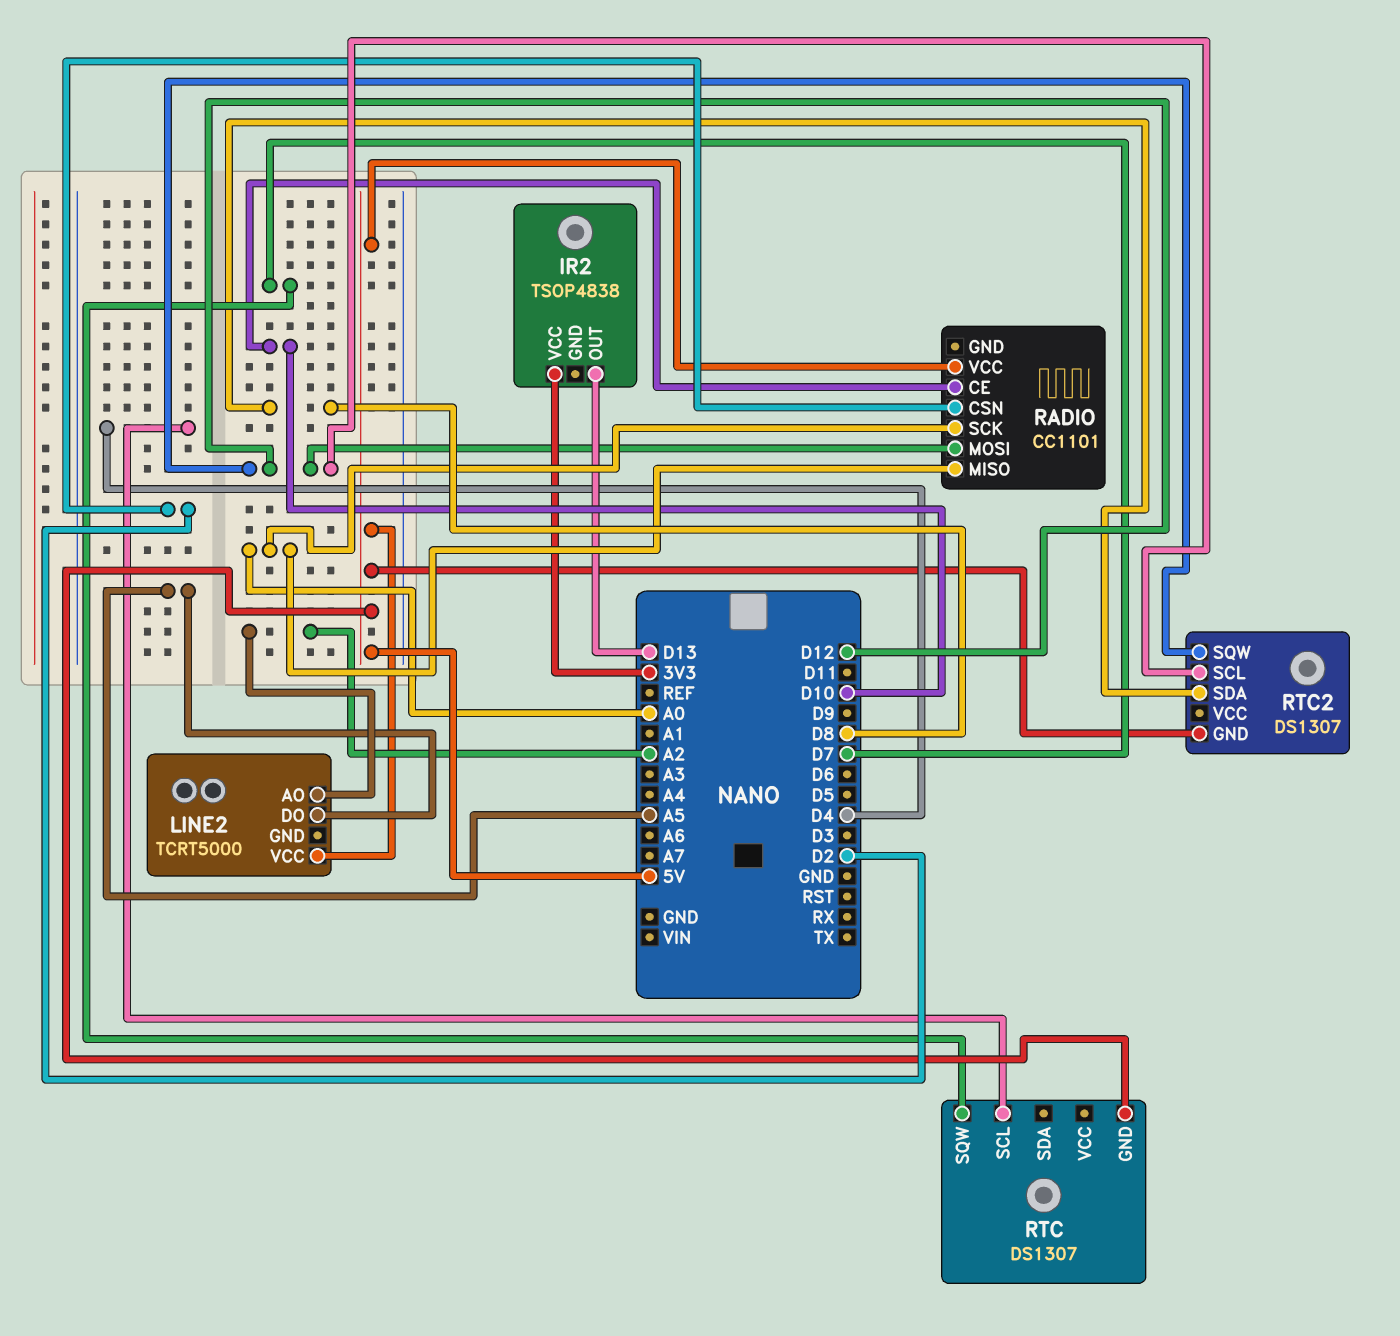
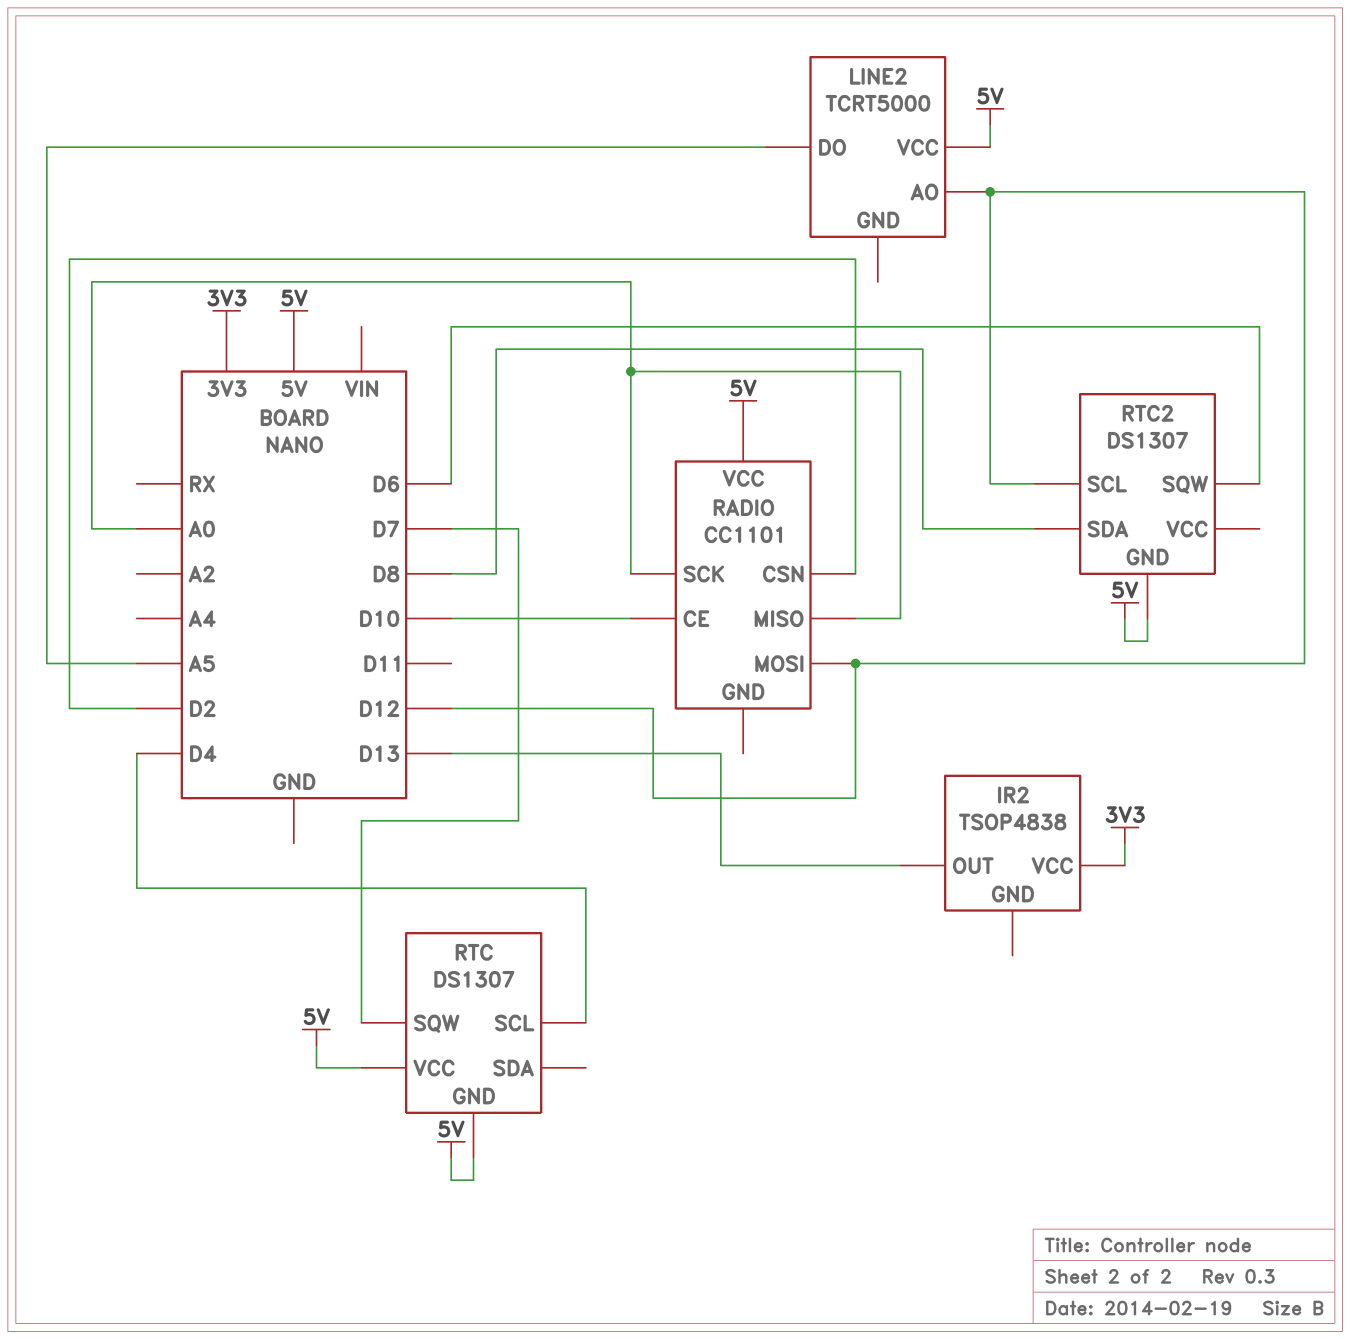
LINE2 pin AO: A2 -> D12
RTC pin VCC: none -> 5V
RTC2 pin SQW: D12 -> D6

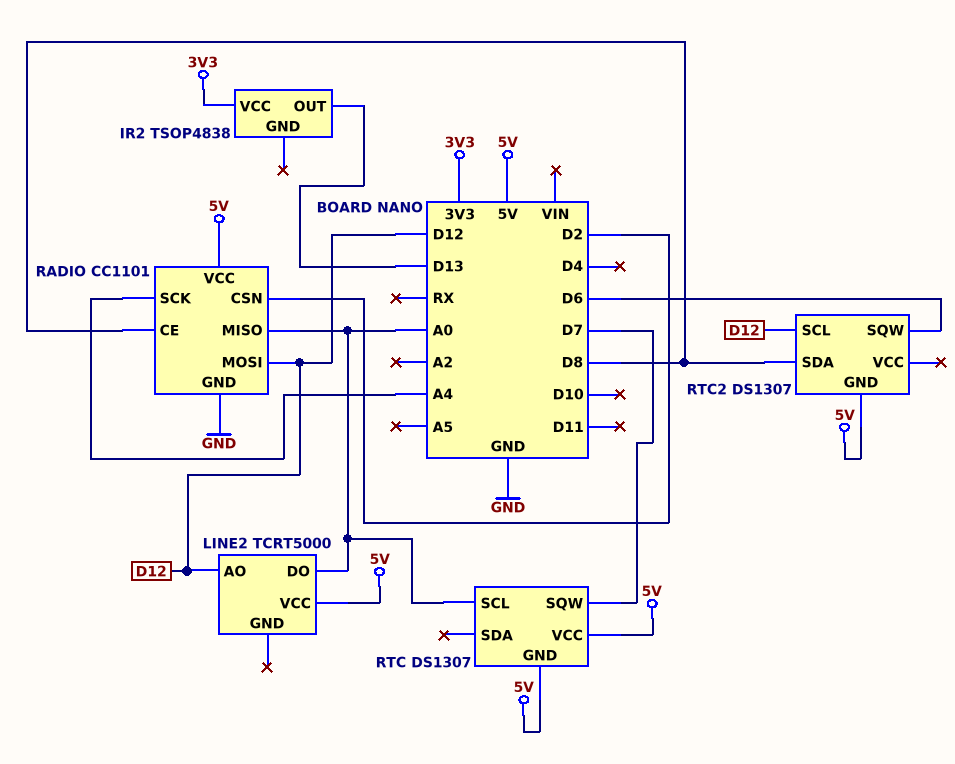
LINE2 pin DO: A5 -> A0
RADIO pin CE: D10 -> D8
RADIO pin GND: none -> GND
RADIO pin SCK: A0 -> A4
RTC pin SCL: D4 -> A0

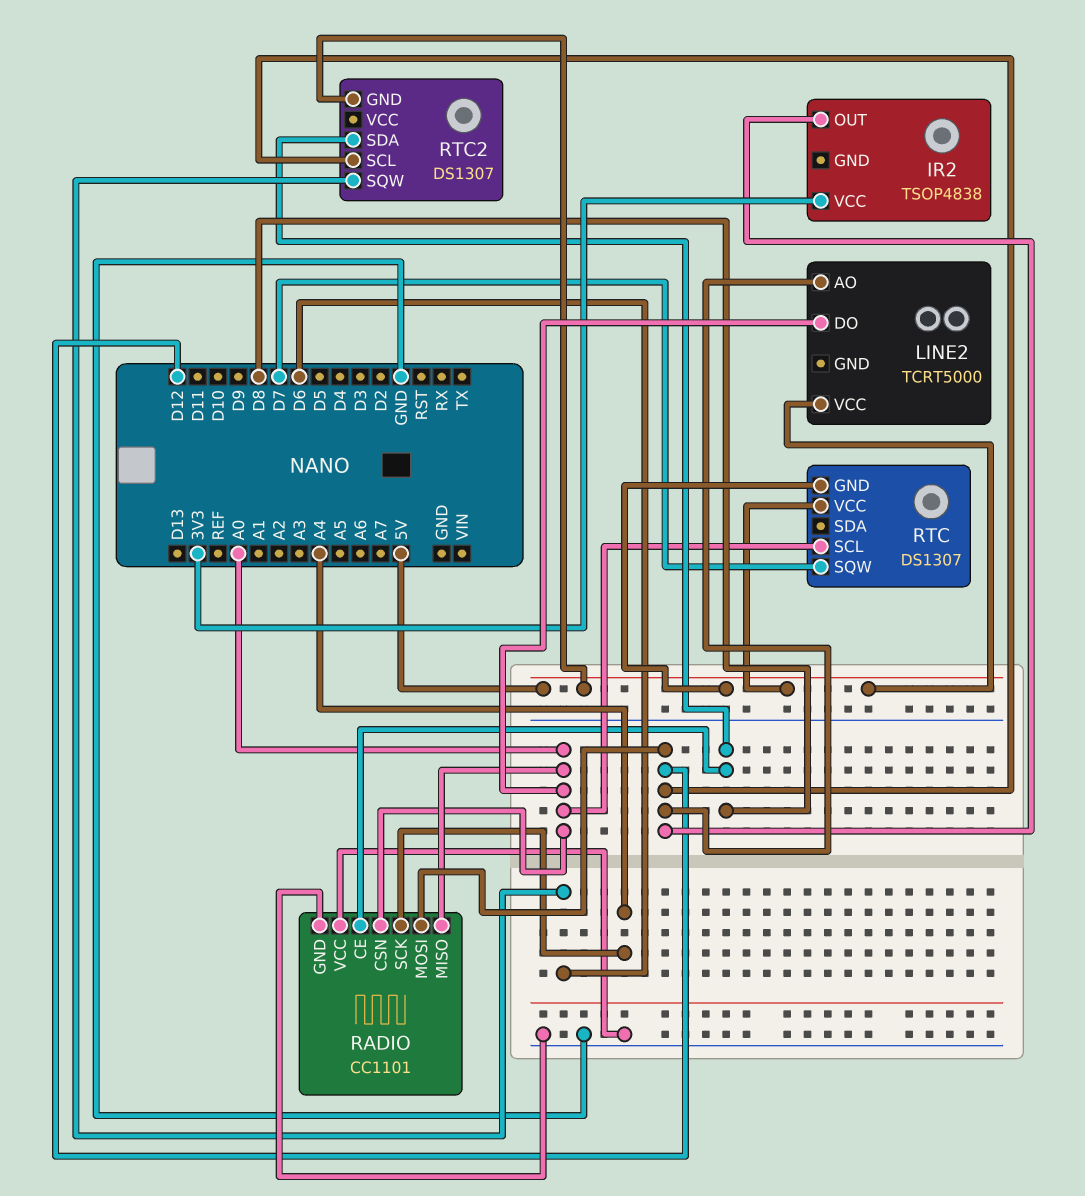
IR2 pin OUT: D13 -> D12
RADIO pin CSN: D2 -> A0
RADIO pin VCC: 5V -> GND

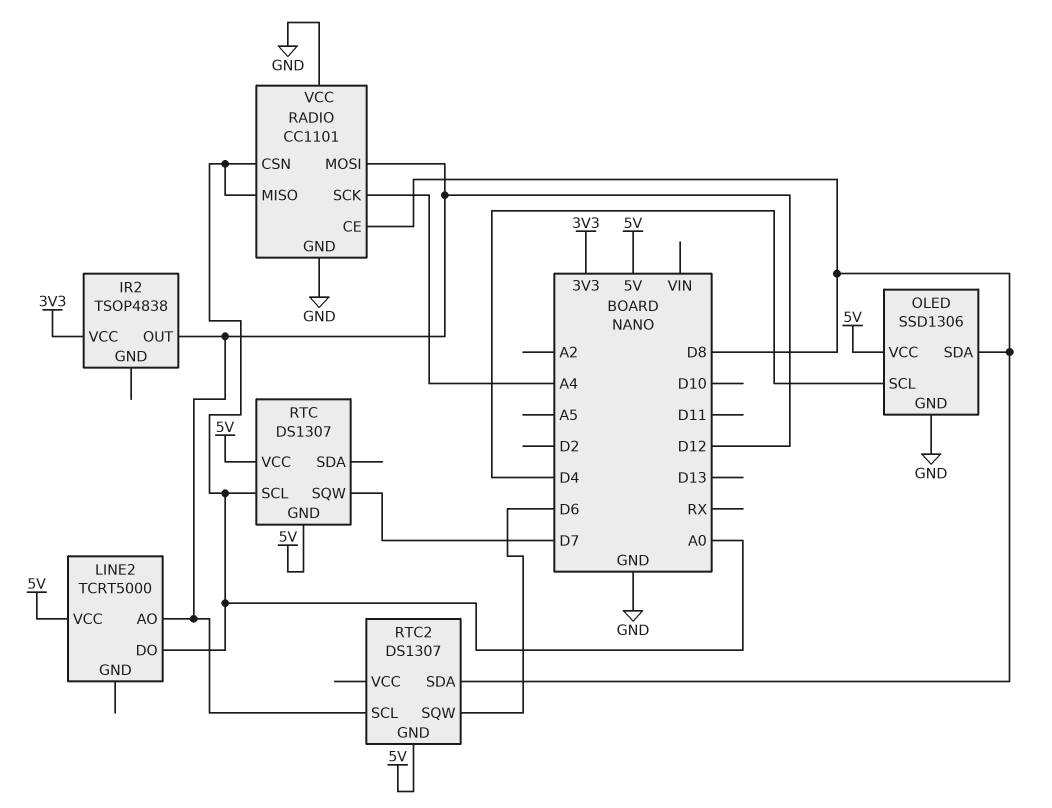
OLED: none -> SSD1306
OLED pin GND: none -> GND
OLED pin SCL: none -> D4
OLED pin SDA: none -> D8
OLED pin VCC: none -> 5V

